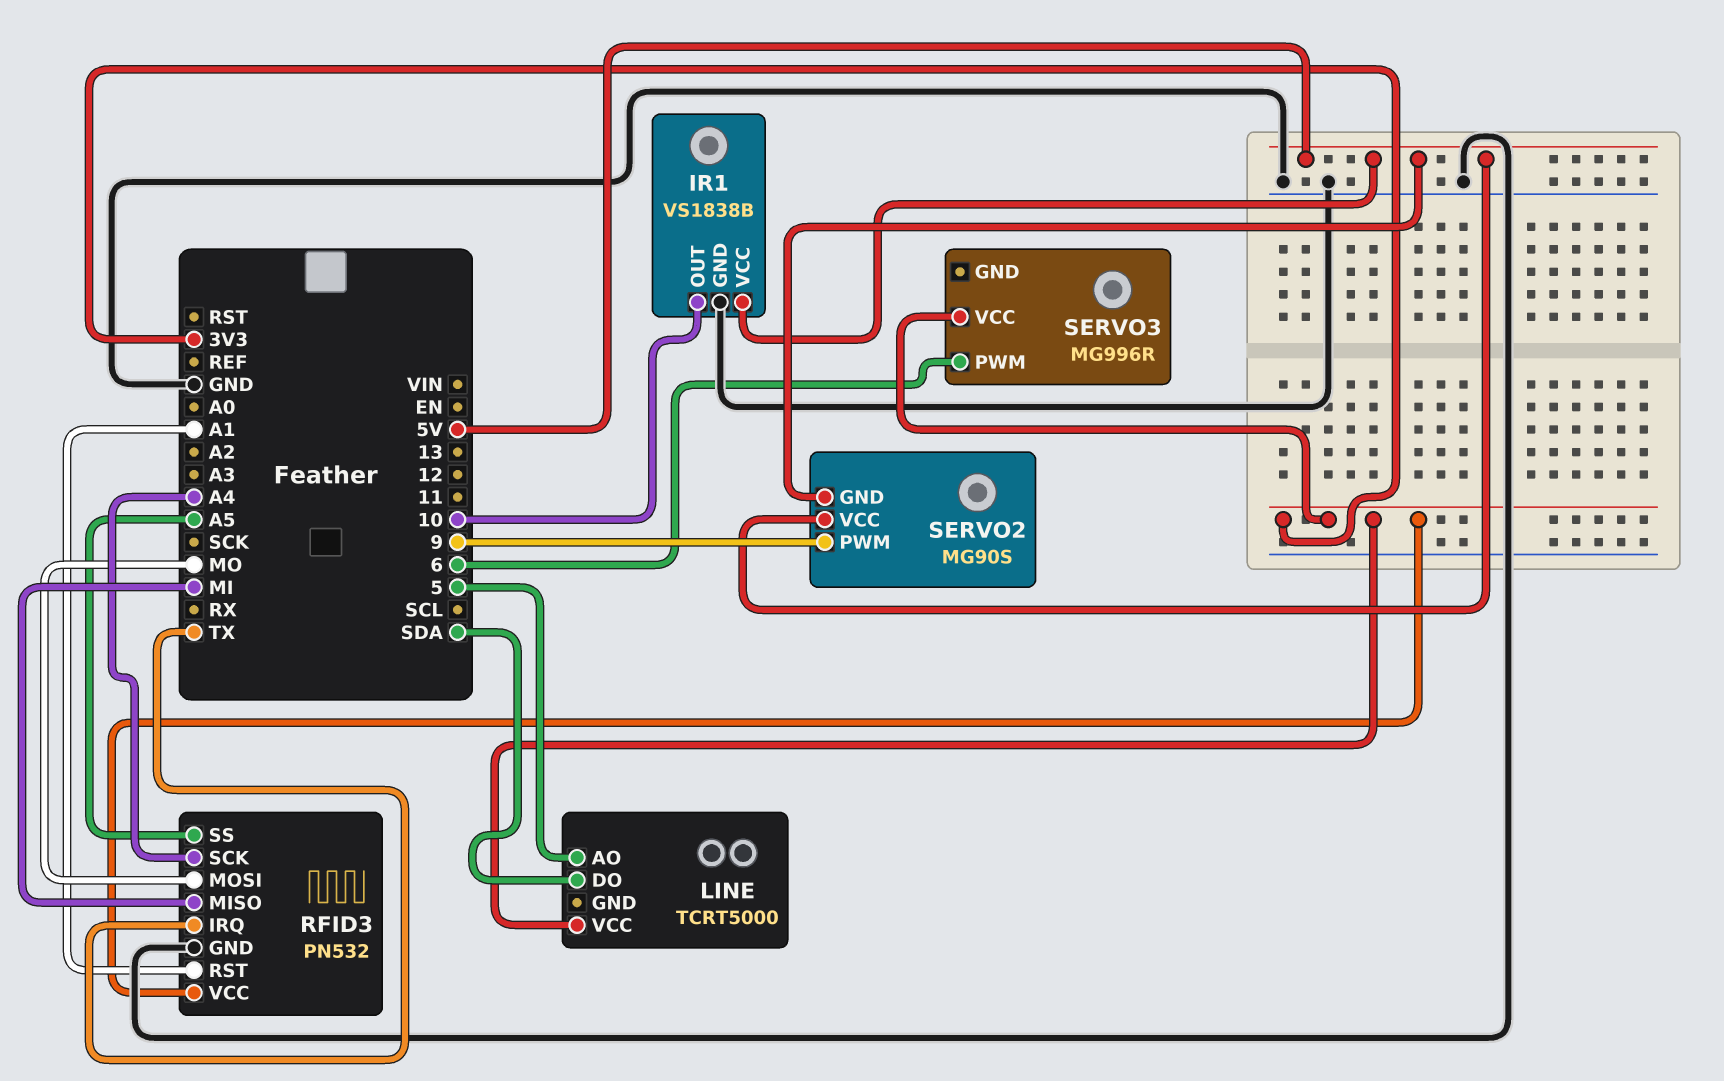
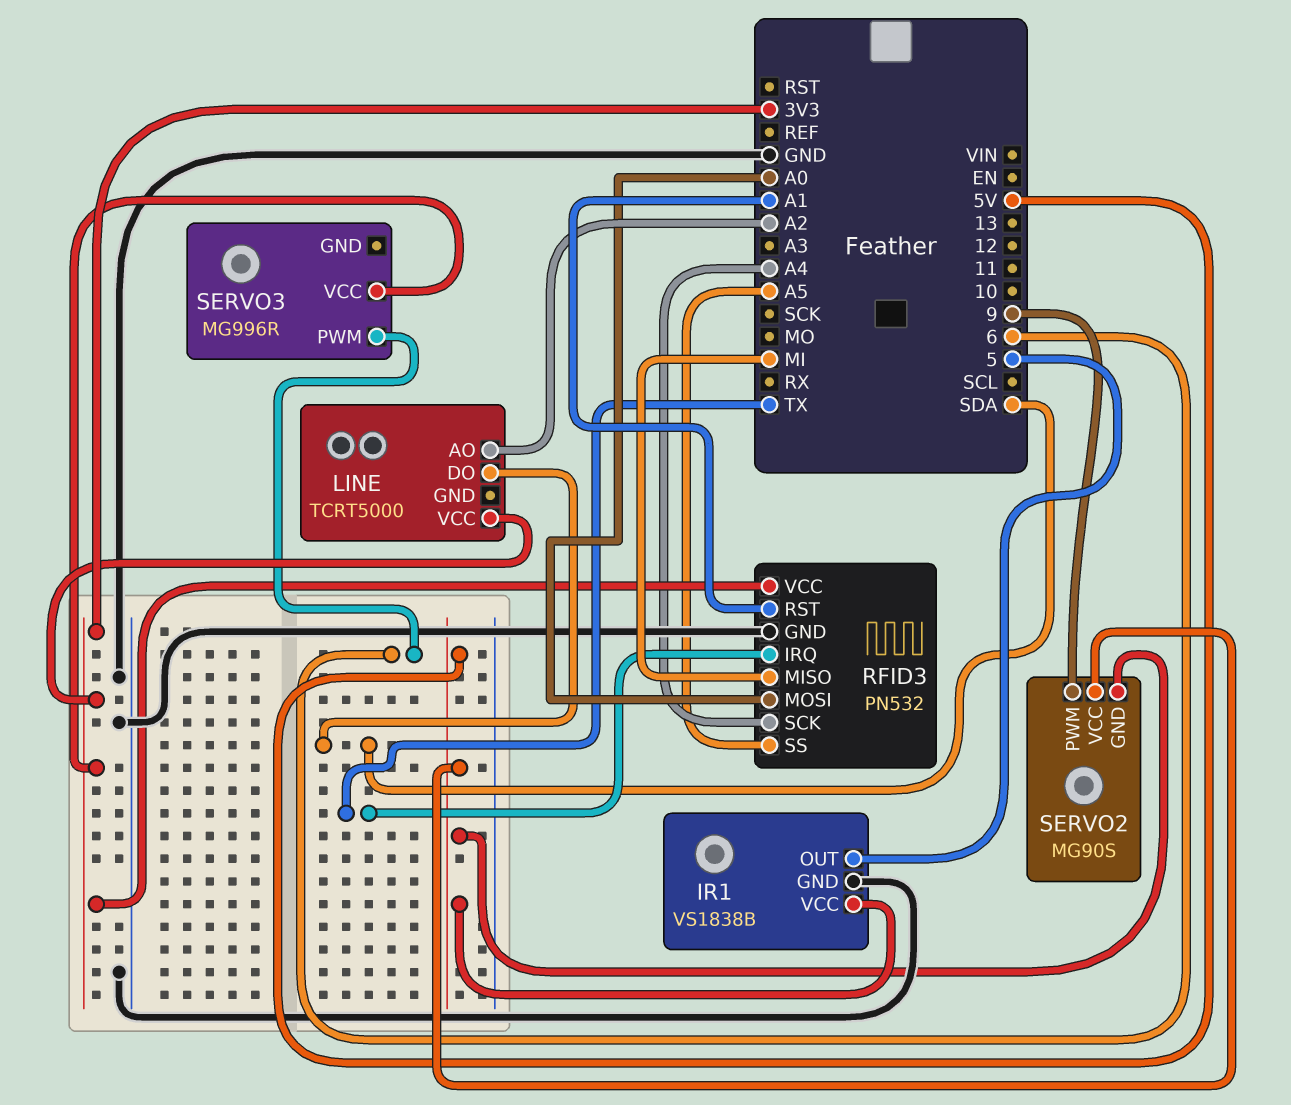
IR1 pin OUT: 10 -> 5
LINE pin AO: 5 -> A2
RFID3 pin MOSI: MO -> A0

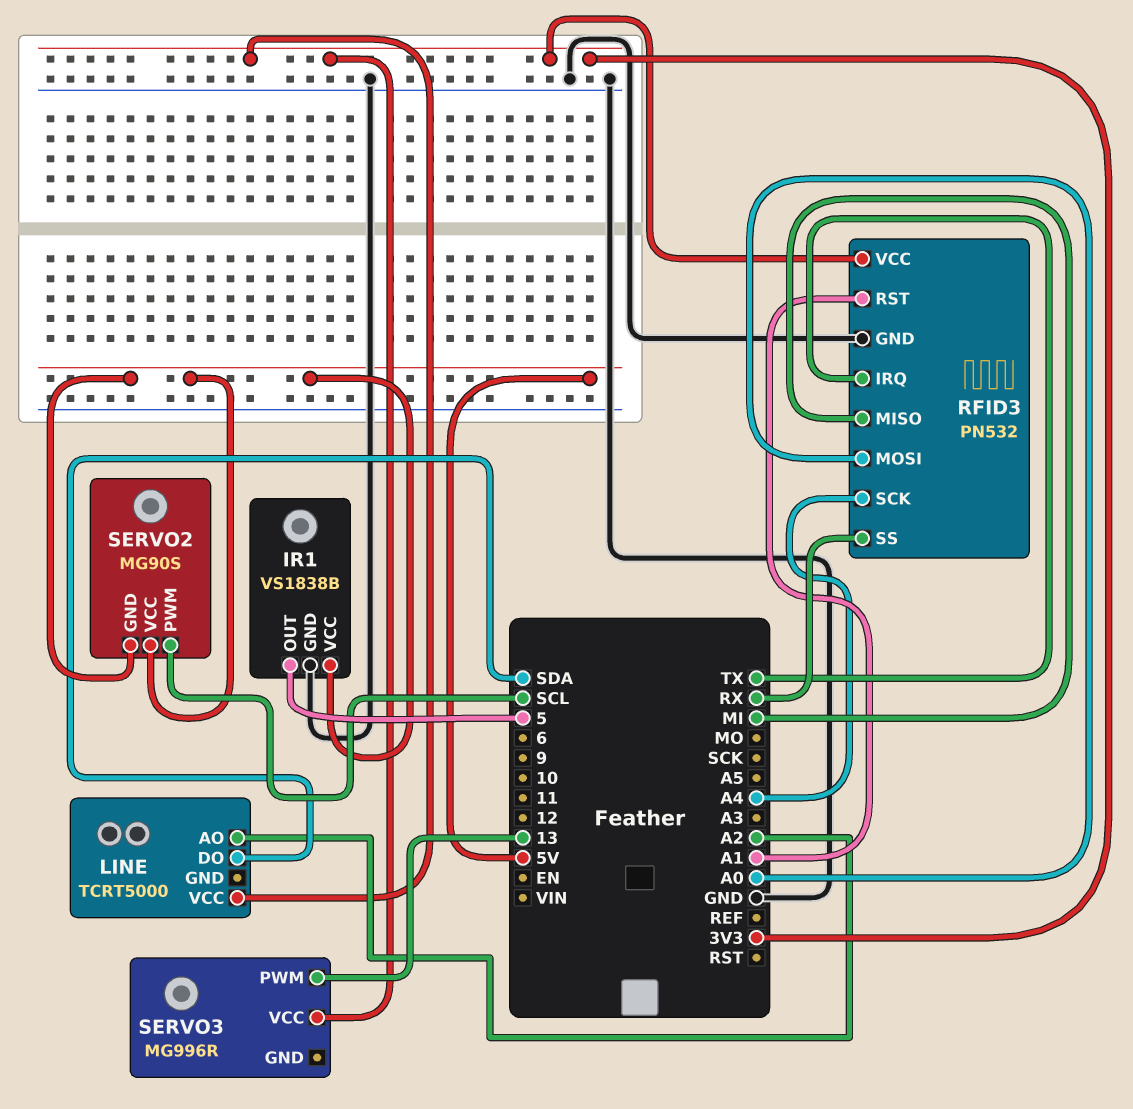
RFID3 pin SS: A5 -> RX
SERVO2 pin PWM: 9 -> SCL
SERVO3 pin PWM: 6 -> 13

